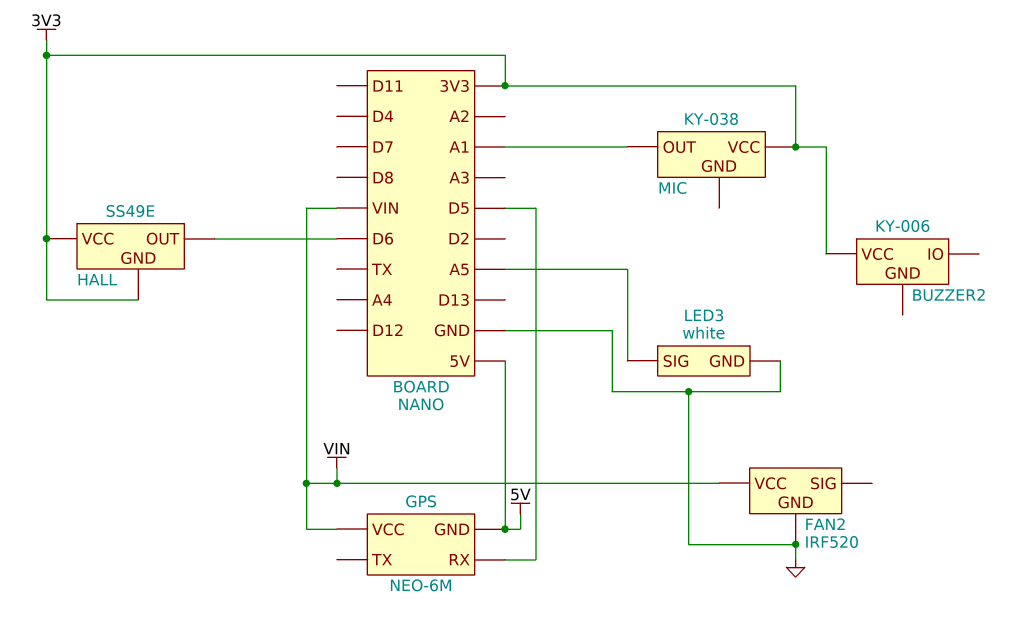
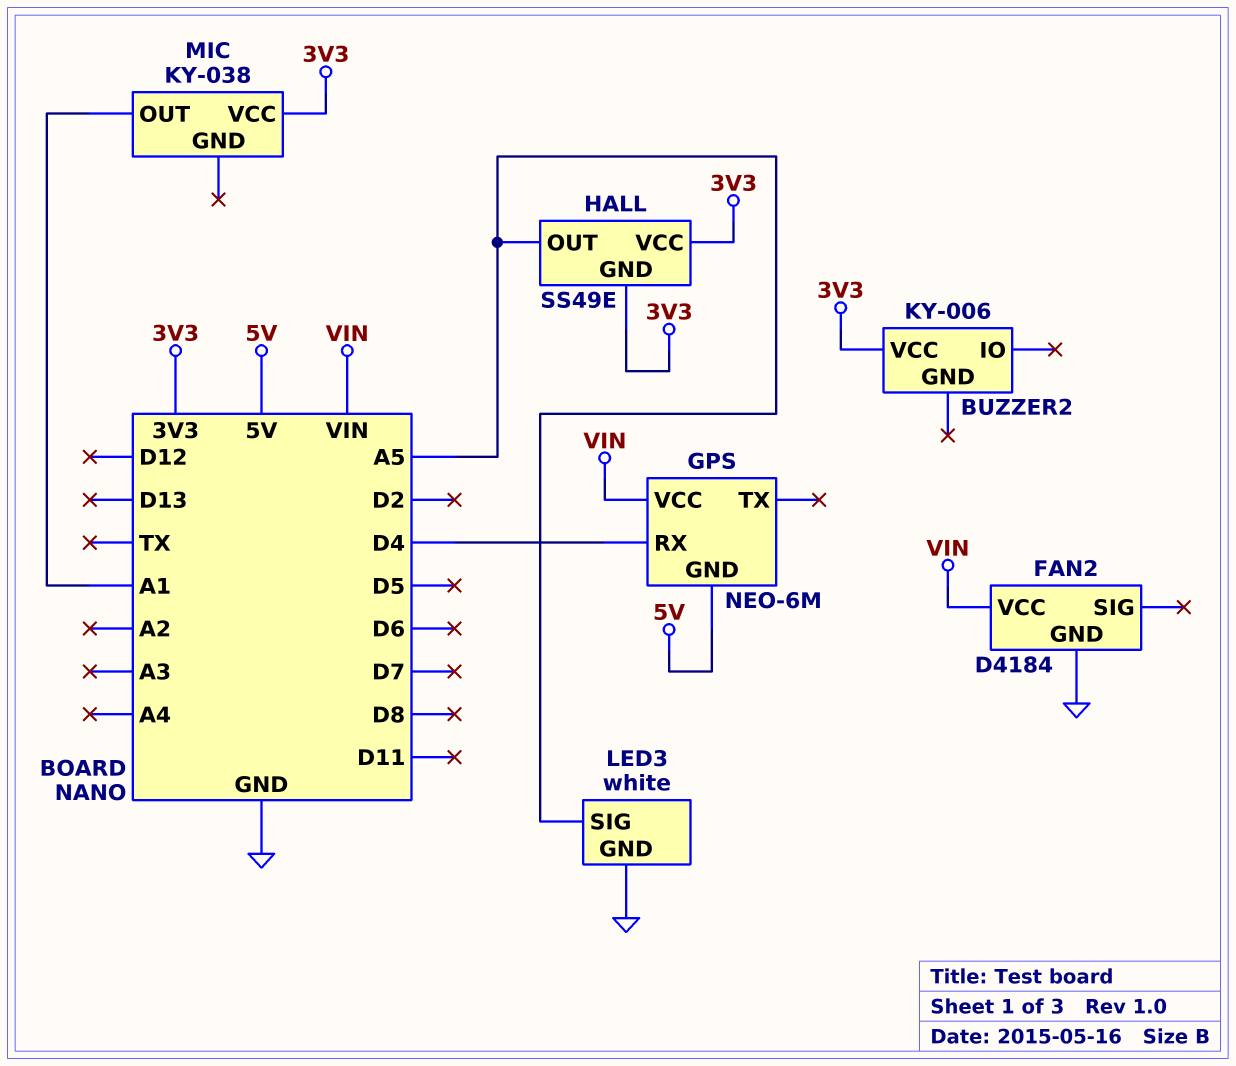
FAN2: IRF520 -> D4184
GPS pin RX: D5 -> D4
HALL pin OUT: D6 -> A5

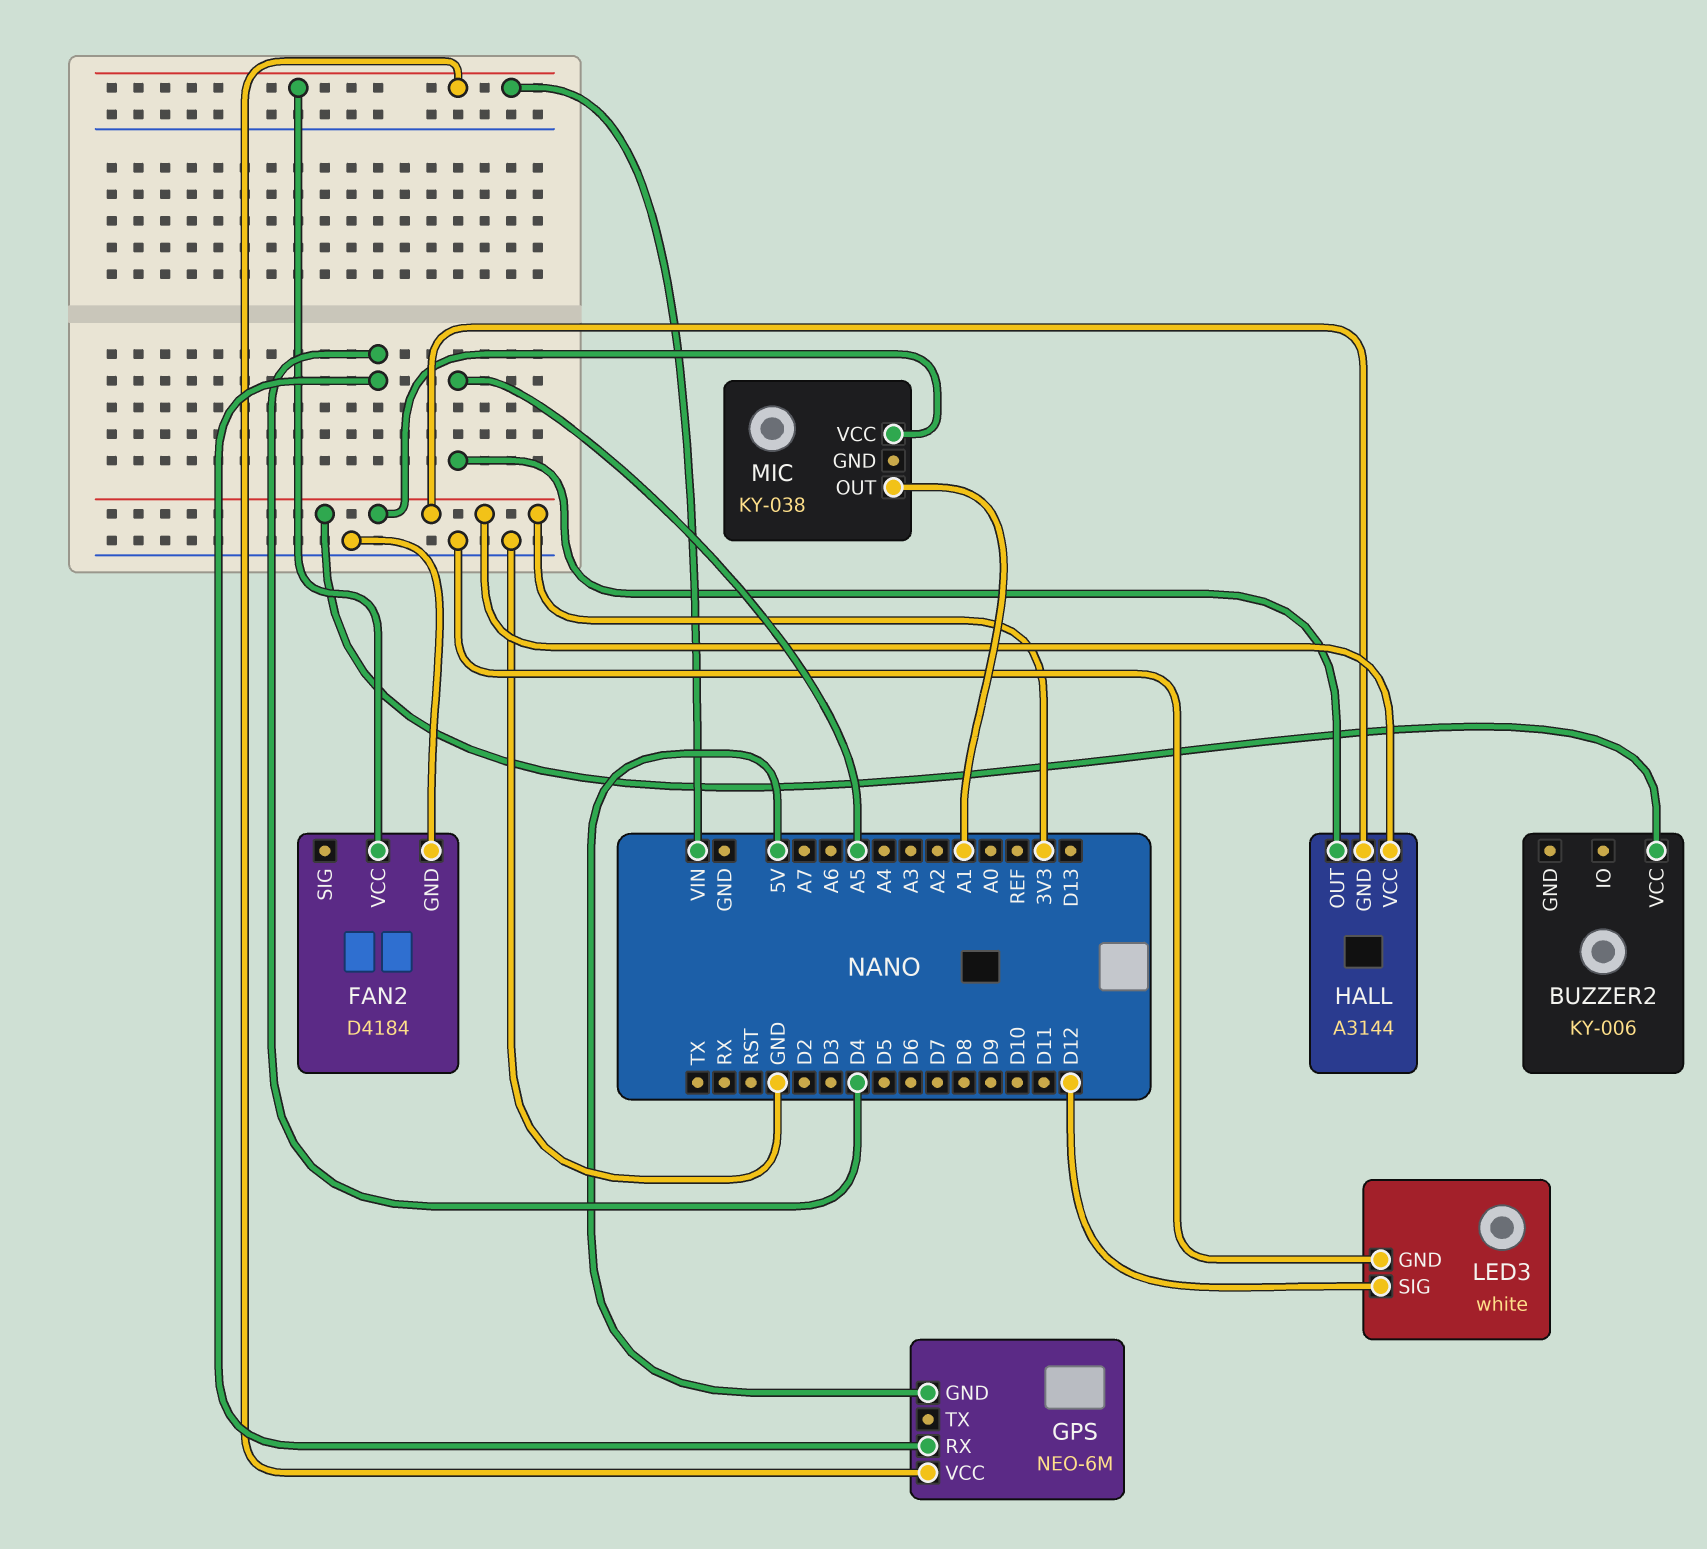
HALL: SS49E -> A3144
LED3 pin SIG: A5 -> D12

